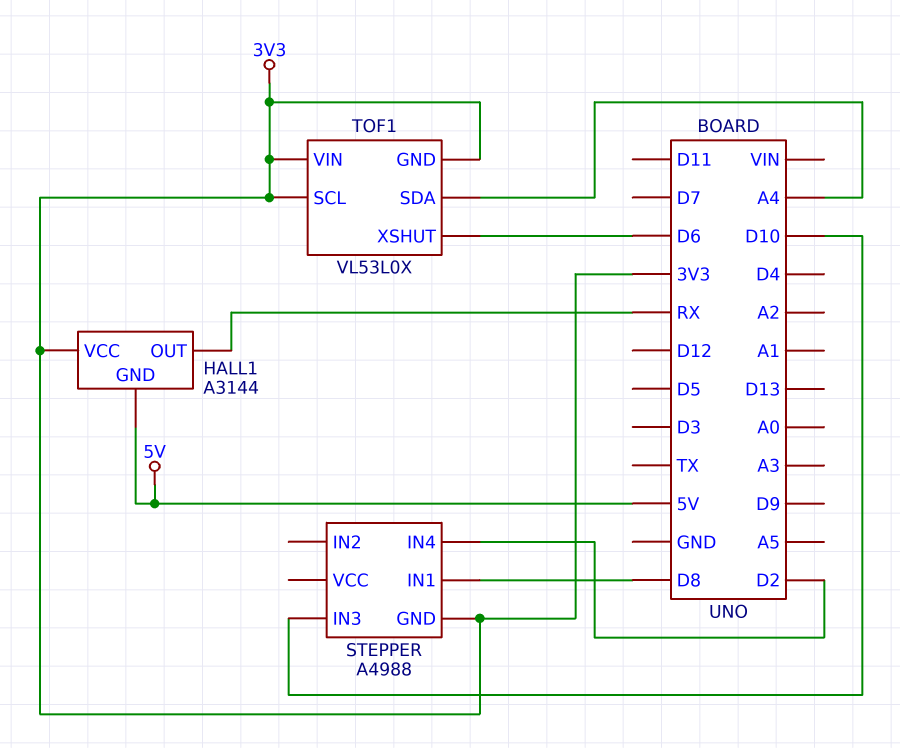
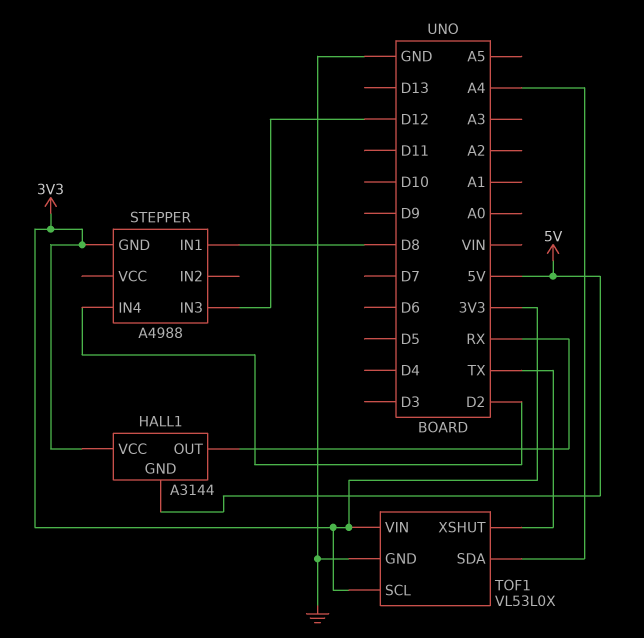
STEPPER pin IN3: D10 -> D12
TOF1 pin GND: 3V3 -> GND
TOF1 pin XSHUT: D6 -> TX

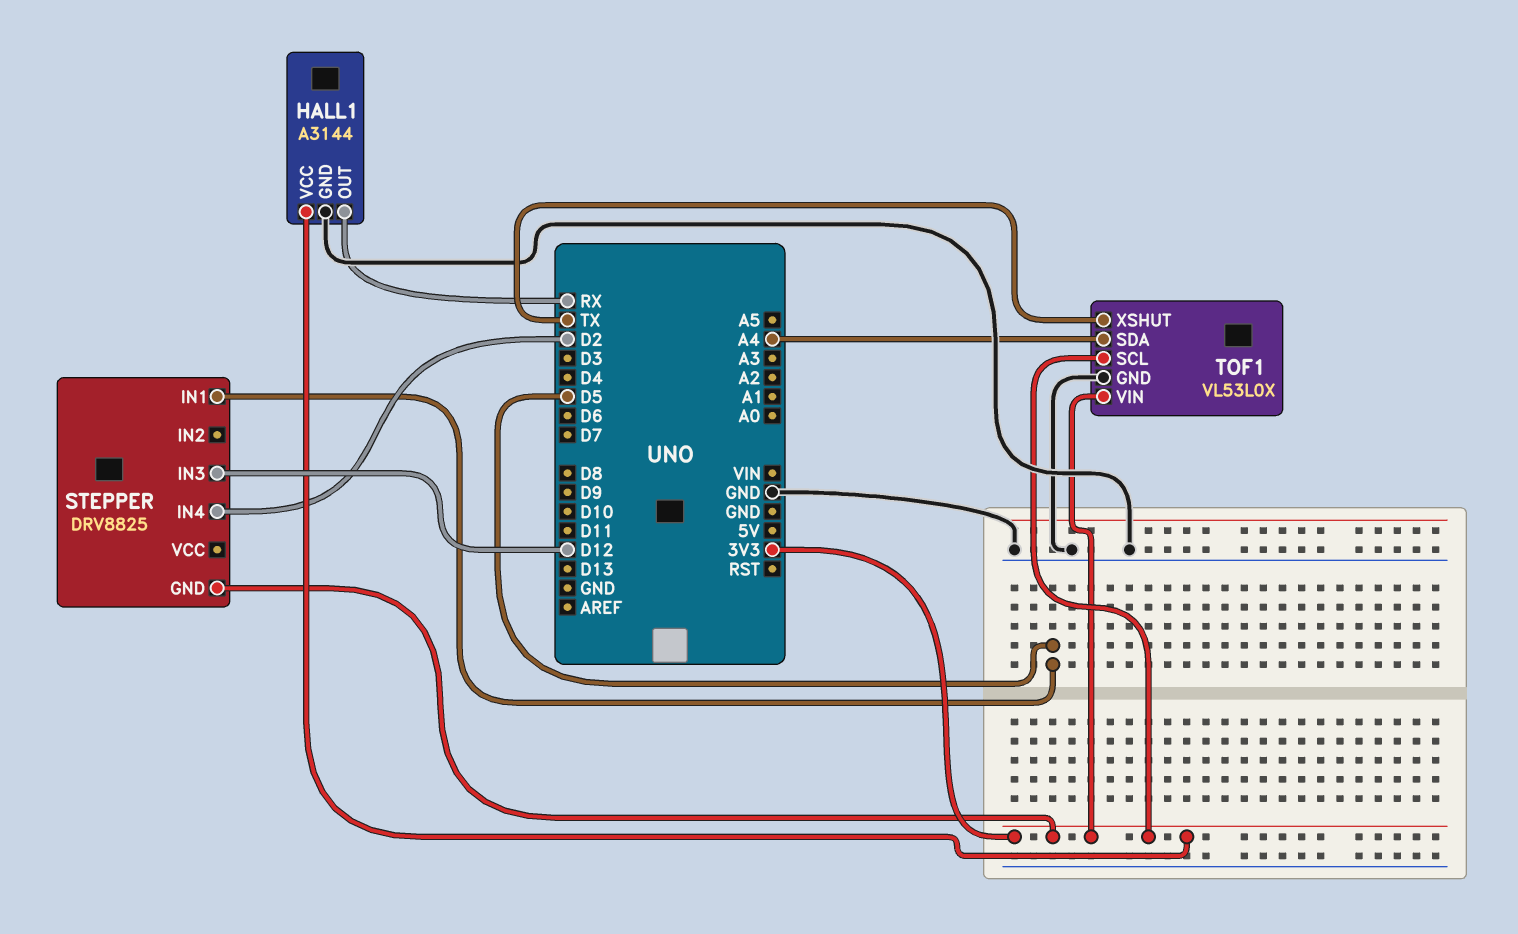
HALL1 pin GND: 5V -> GND
STEPPER: A4988 -> DRV8825
STEPPER pin IN1: D8 -> D5

